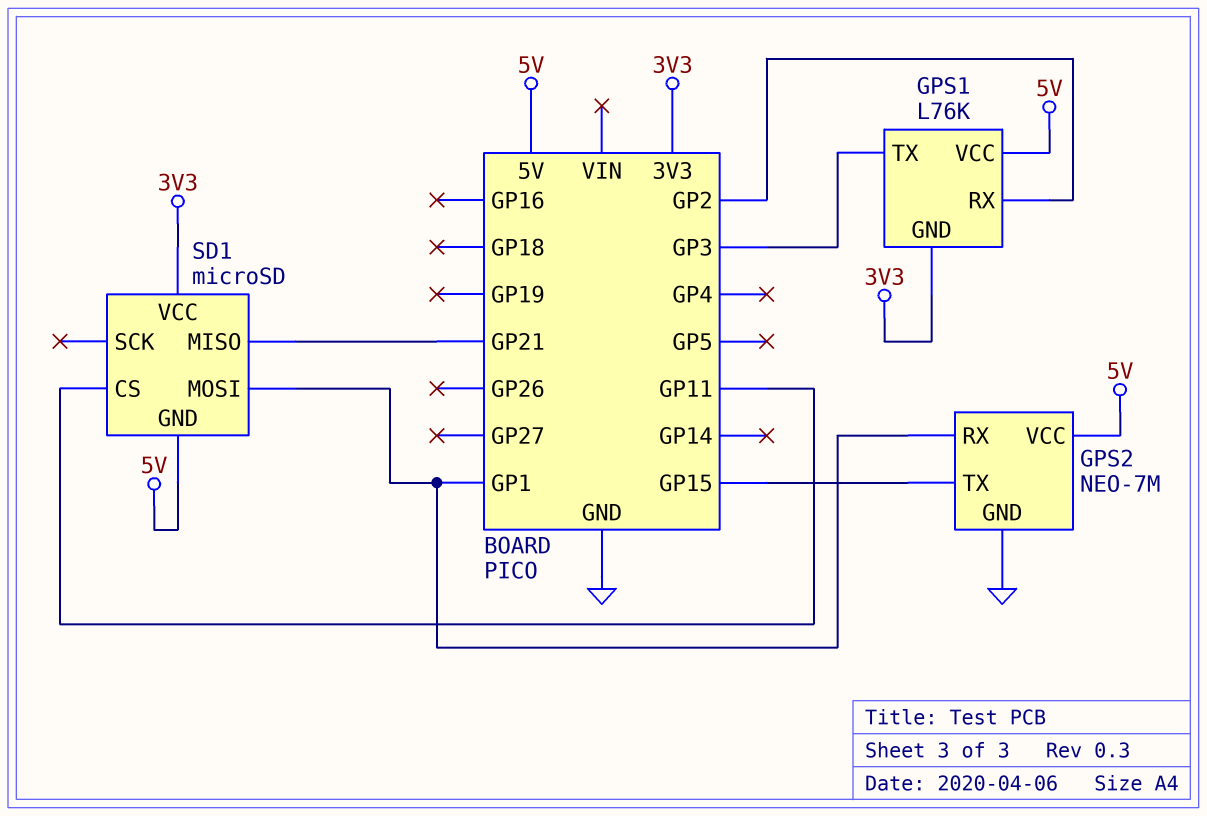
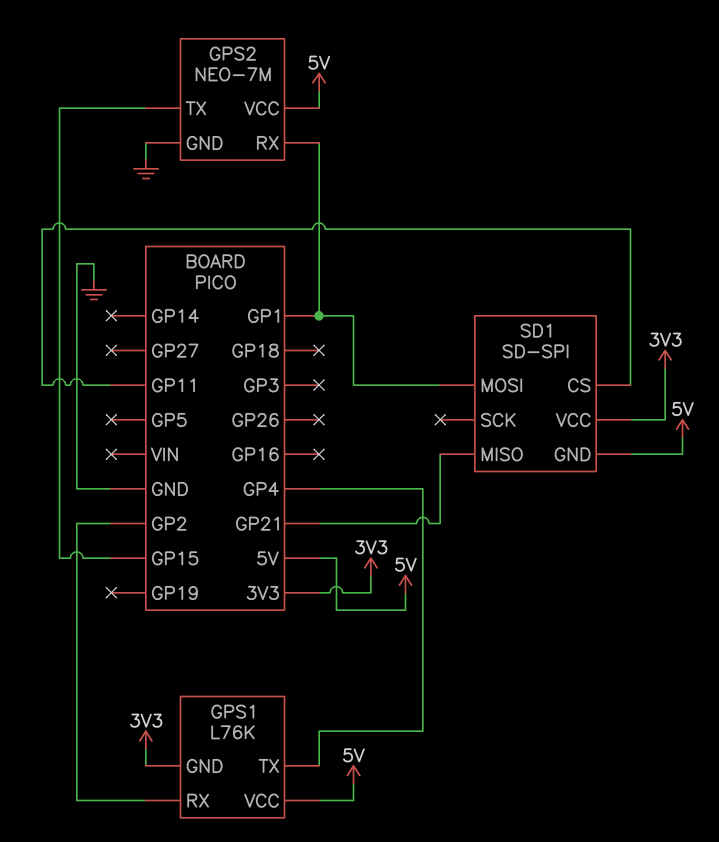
GPS1 pin TX: GP3 -> GP4
SD1: microSD -> SD-SPI

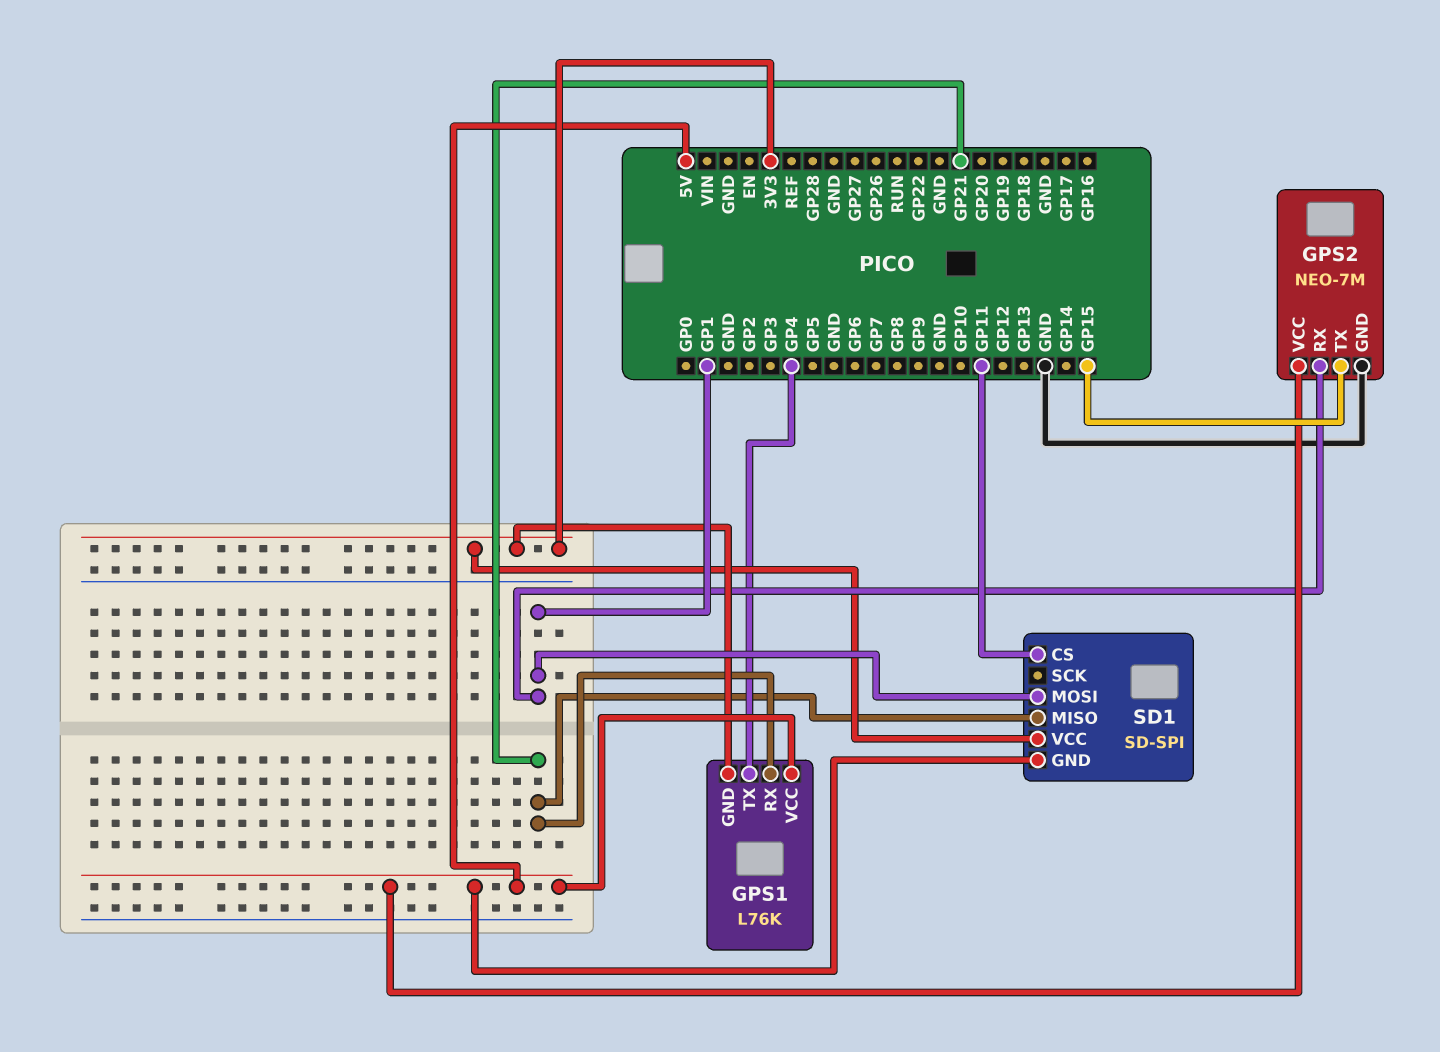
GPS1 pin RX: GP2 -> GP21

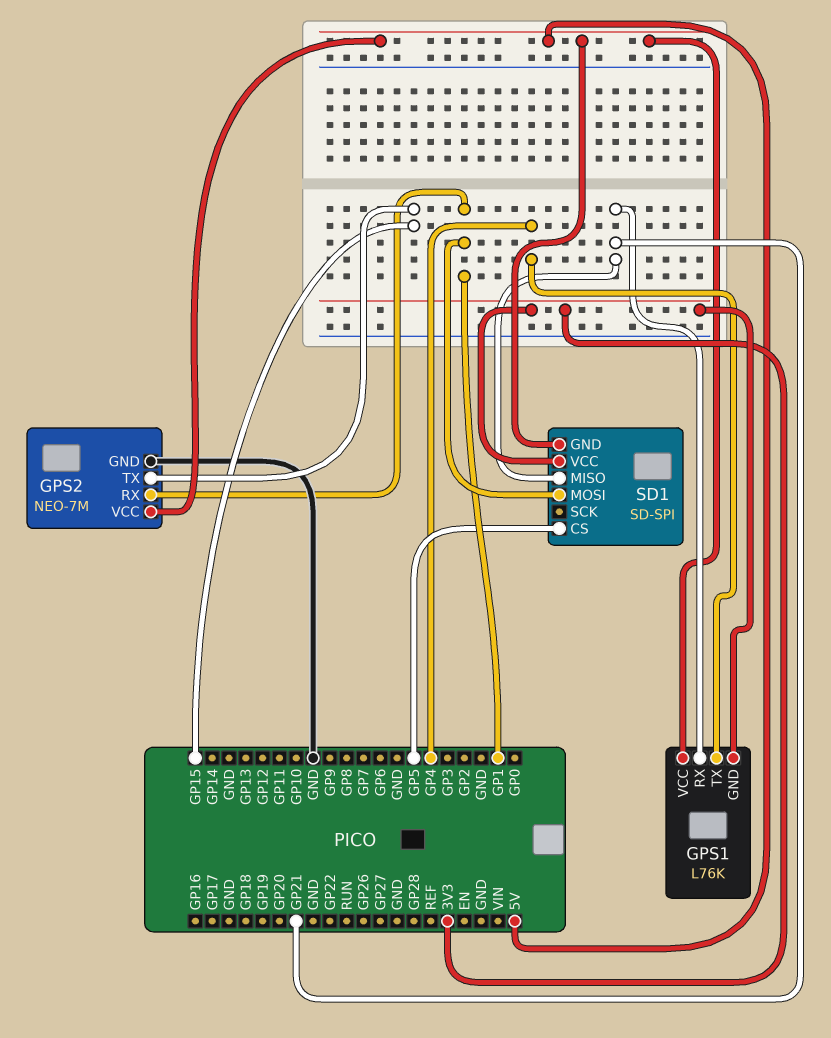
SD1 pin CS: GP11 -> GP5

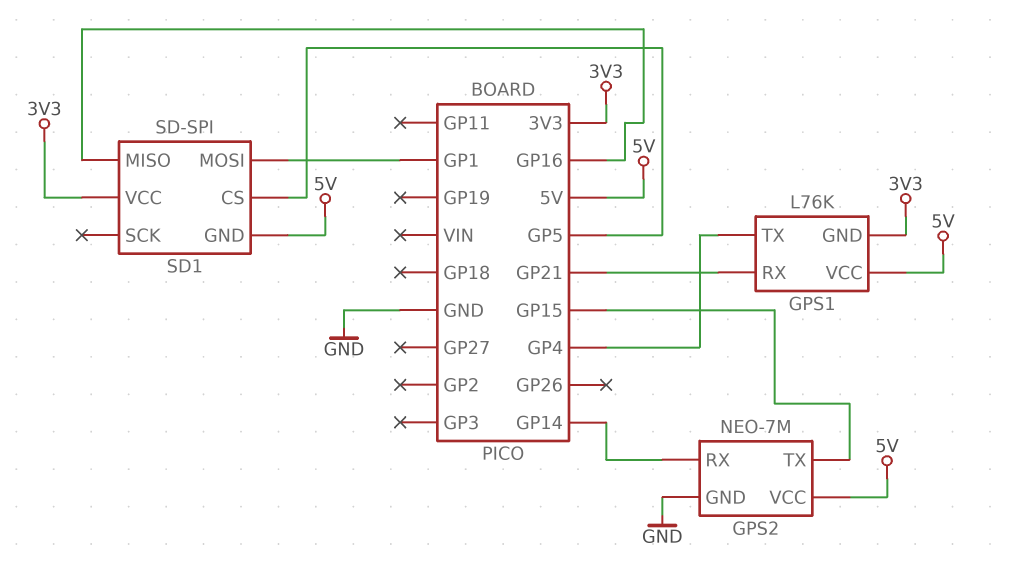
GPS2 pin RX: GP1 -> GP14
SD1 pin MISO: GP21 -> GP16

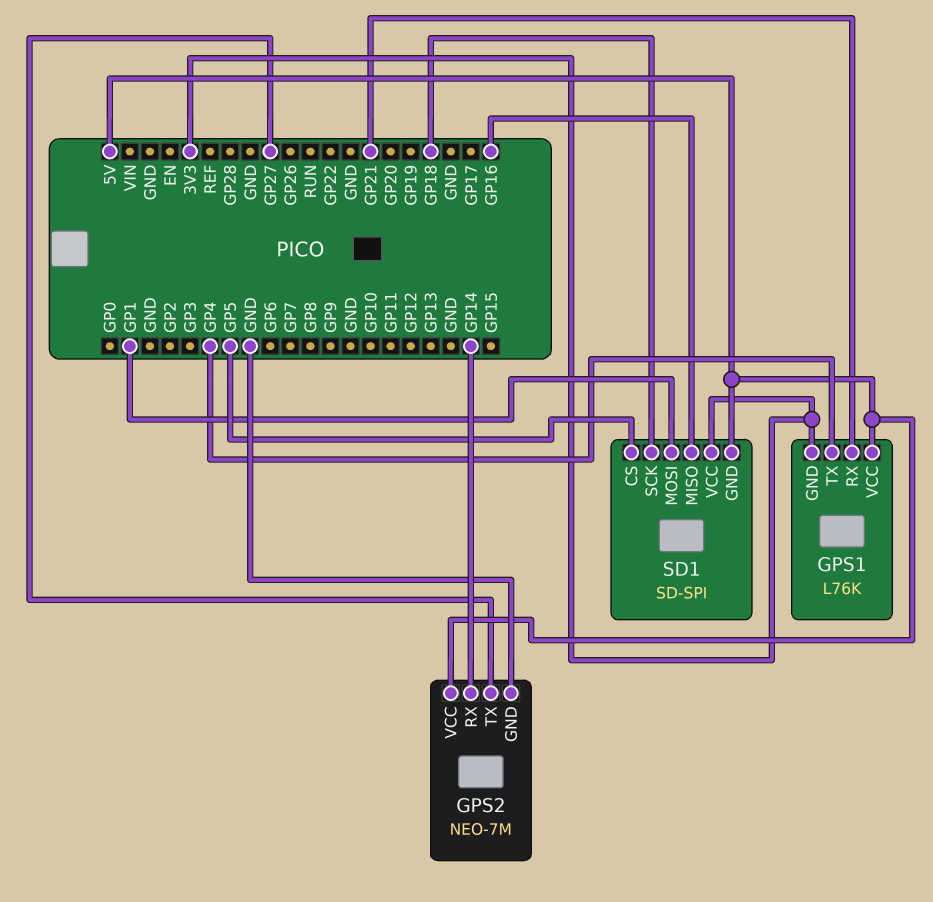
GPS2 pin TX: GP15 -> GP27
SD1 pin SCK: none -> GP18

